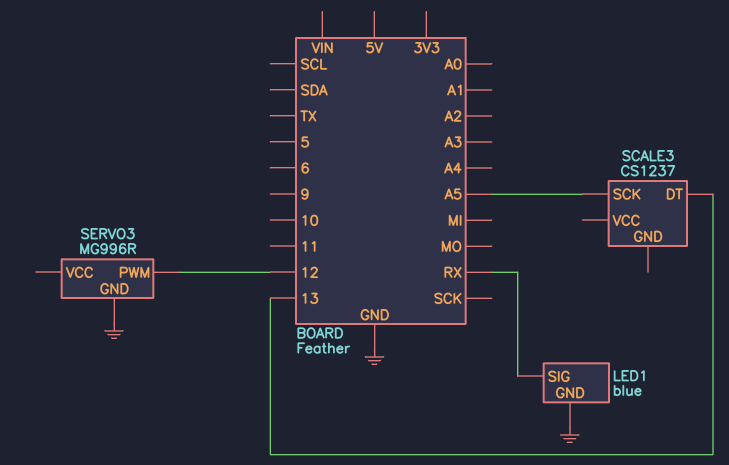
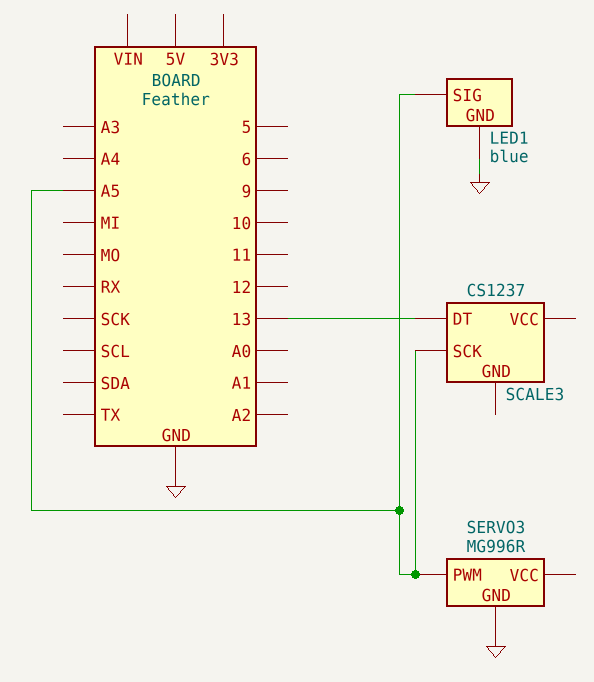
LED1 pin SIG: RX -> A5
SERVO3 pin PWM: 12 -> A5

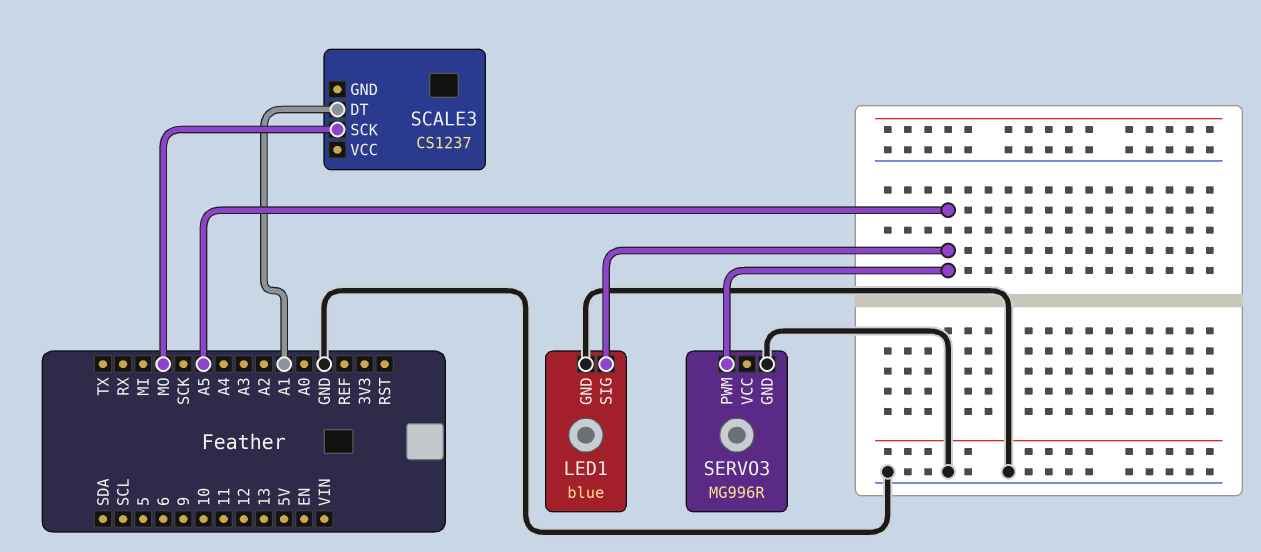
SCALE3 pin DT: 13 -> A1
SCALE3 pin SCK: A5 -> MO

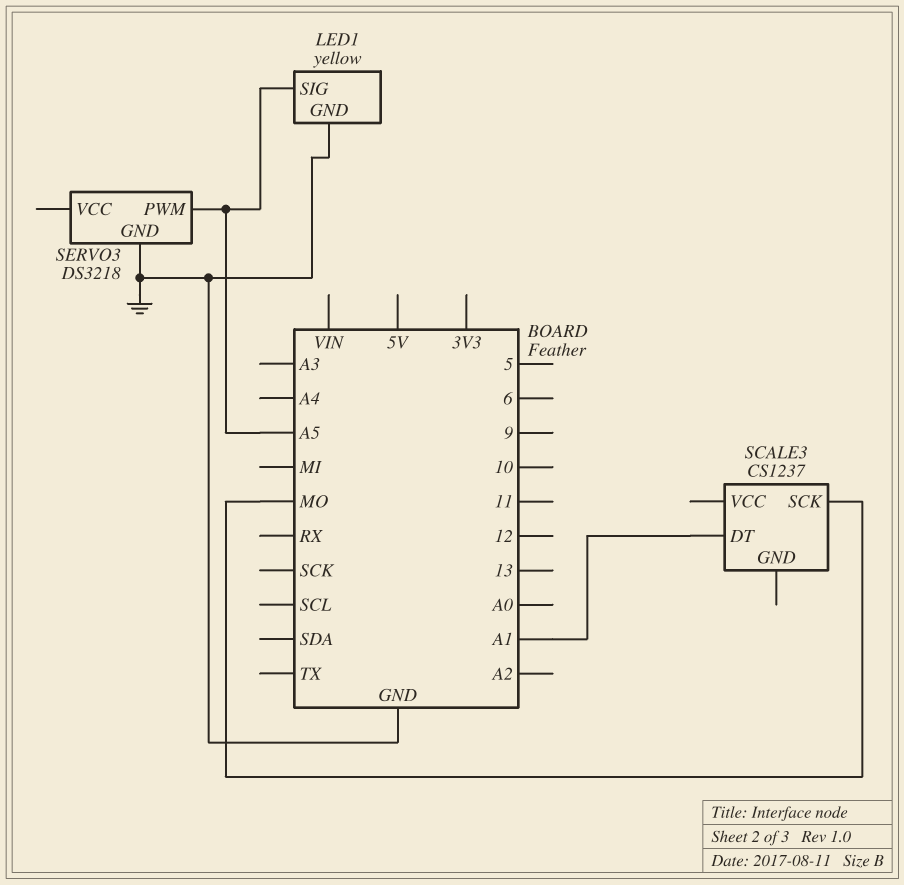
LED1: blue -> yellow
SERVO3: MG996R -> DS3218

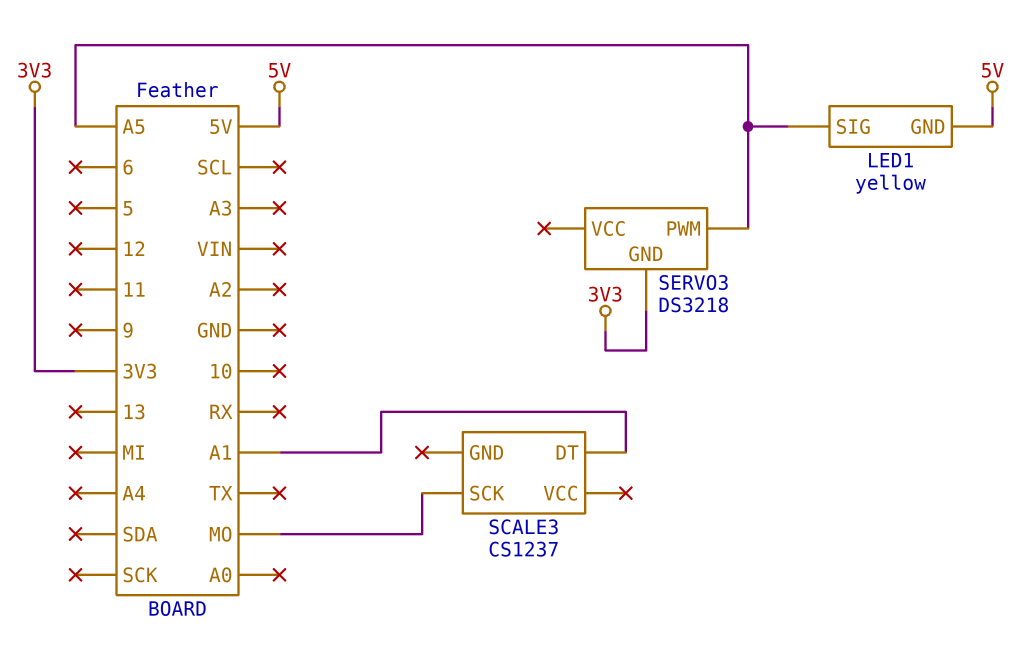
LED1 pin GND: GND -> 5V
SERVO3 pin GND: GND -> 3V3

